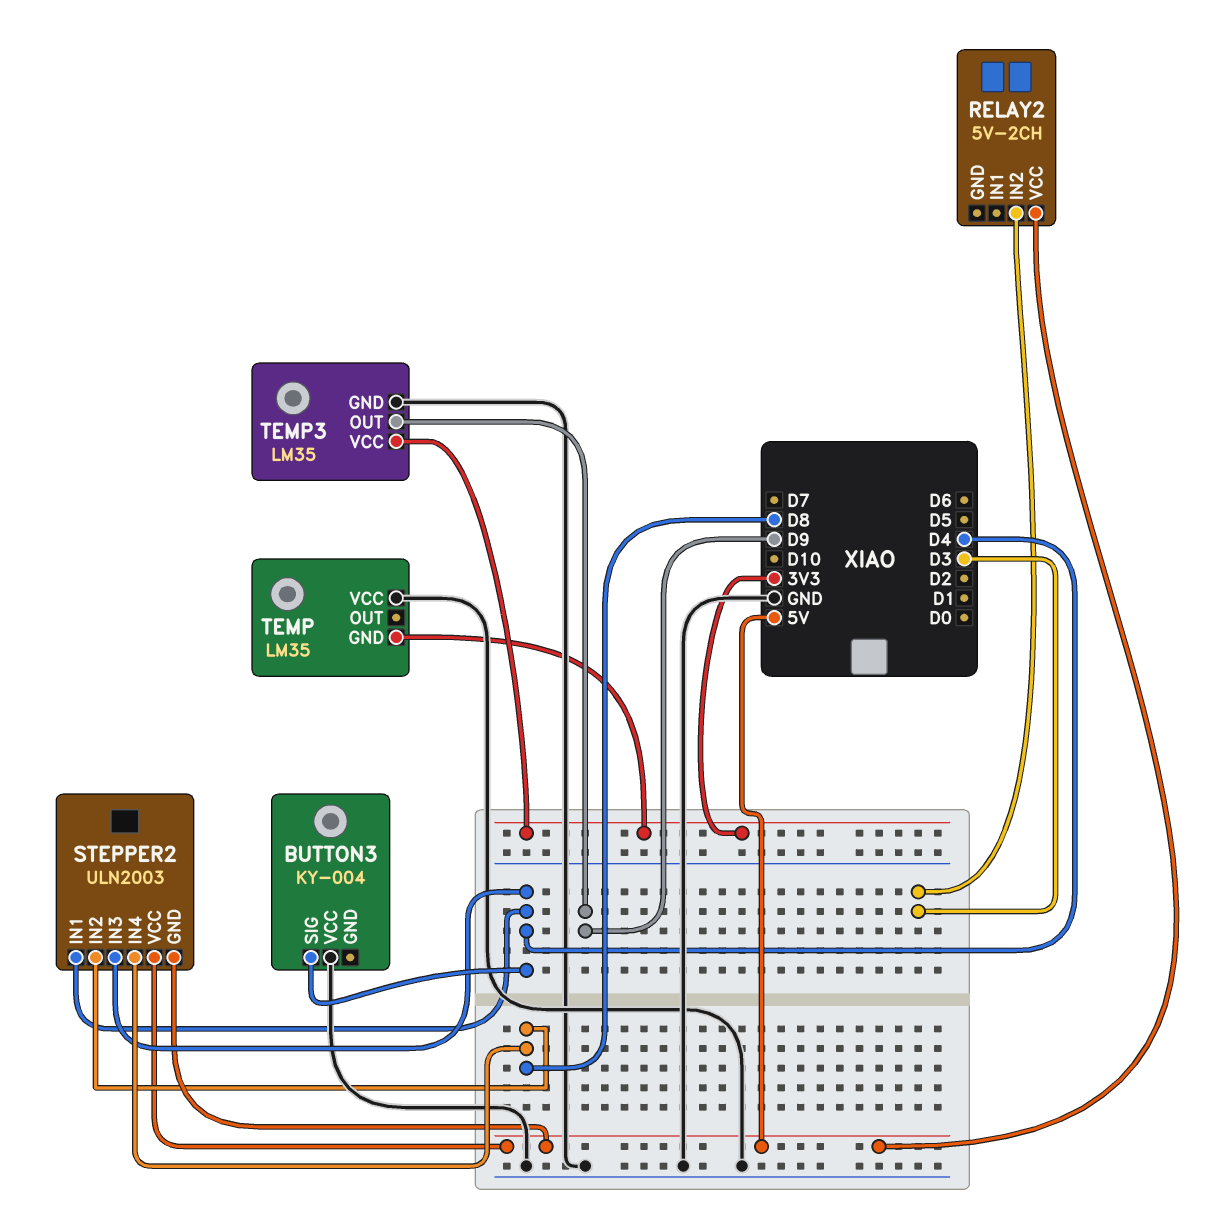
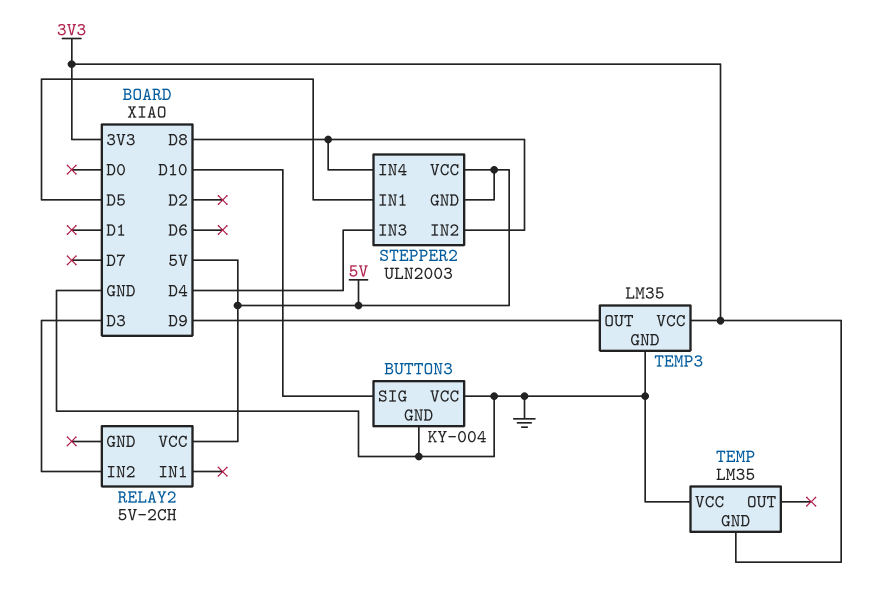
BUTTON3 pin GND: none -> GND
BUTTON3 pin SIG: D4 -> D10
STEPPER2 pin IN1: D4 -> D5

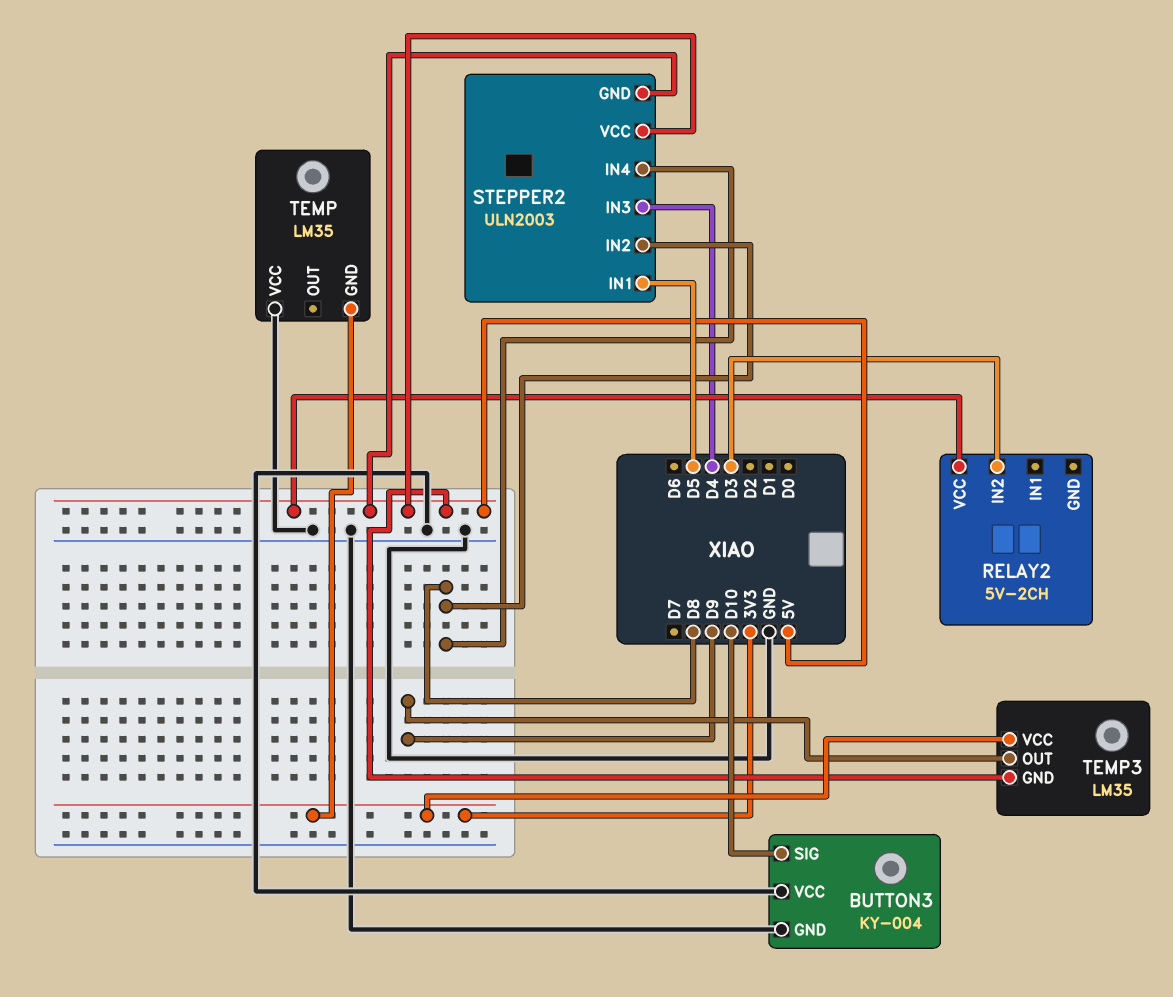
TEMP3 pin GND: GND -> 5V

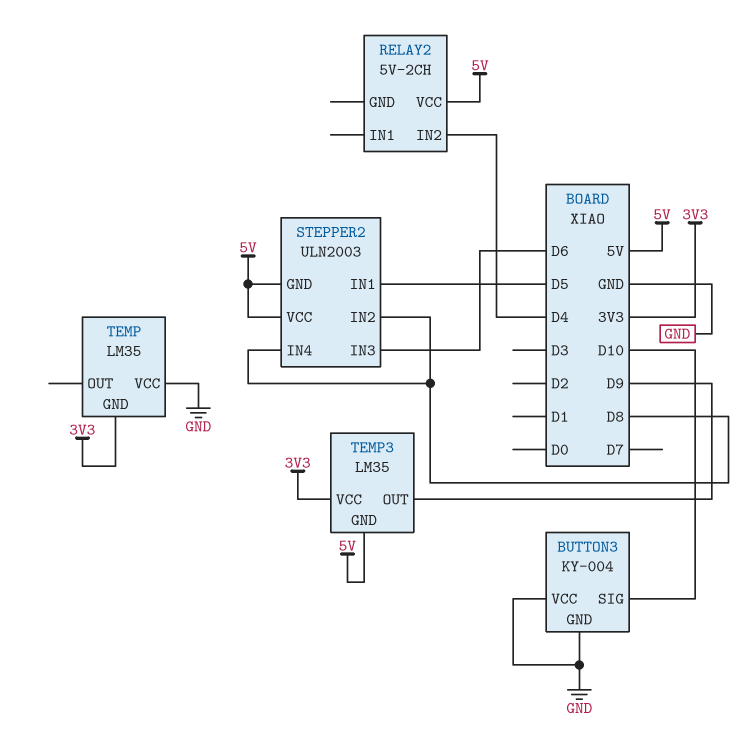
RELAY2 pin IN2: D3 -> D4
STEPPER2 pin IN3: D4 -> D6

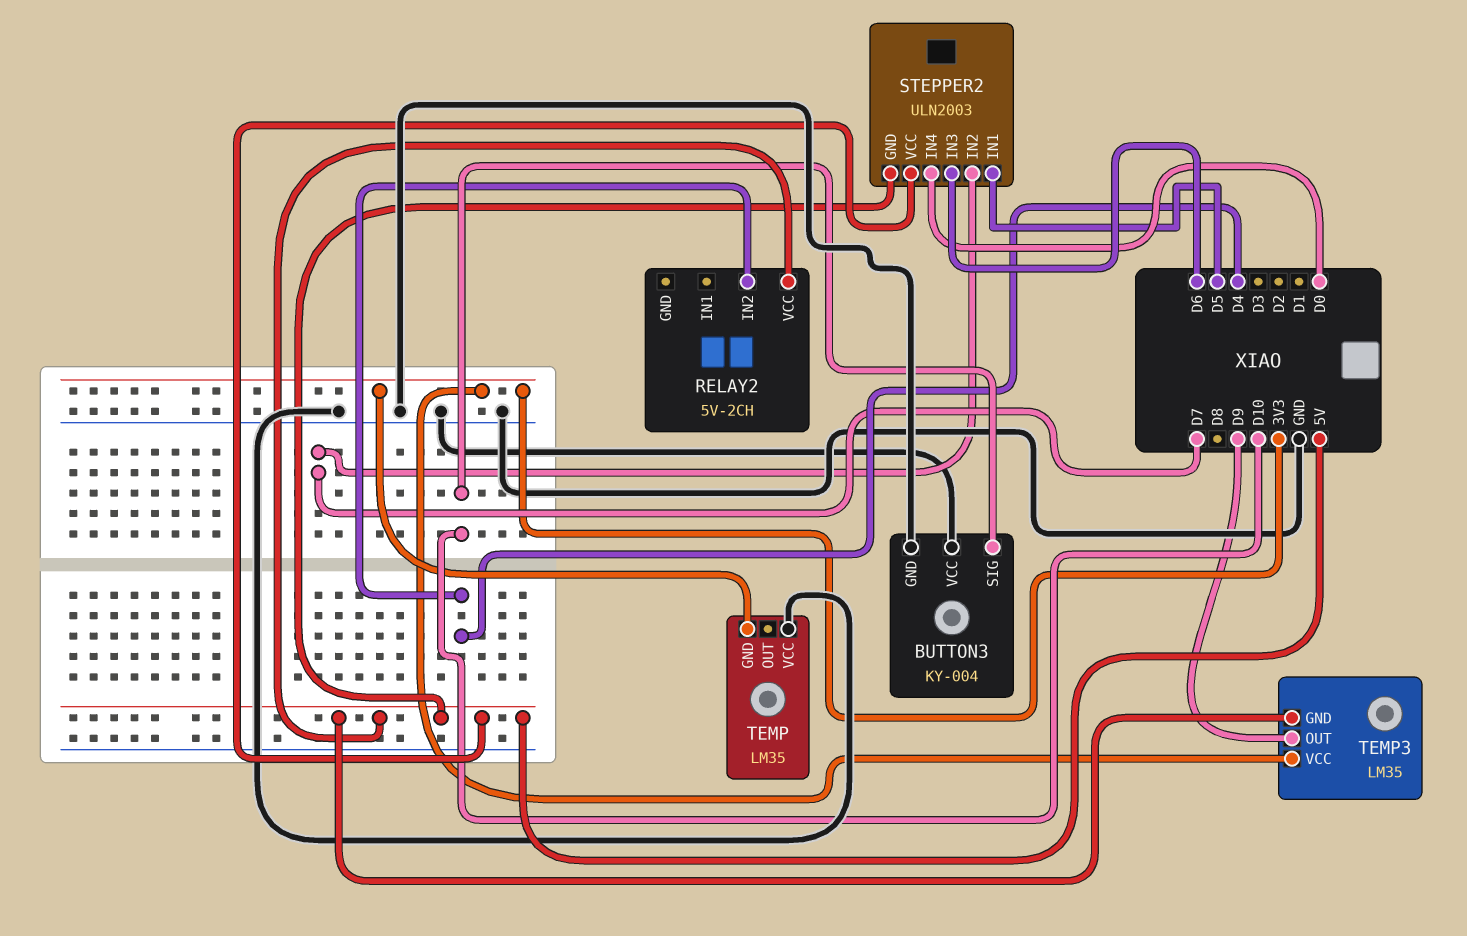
STEPPER2 pin IN2: D8 -> D7
STEPPER2 pin IN4: D8 -> D0

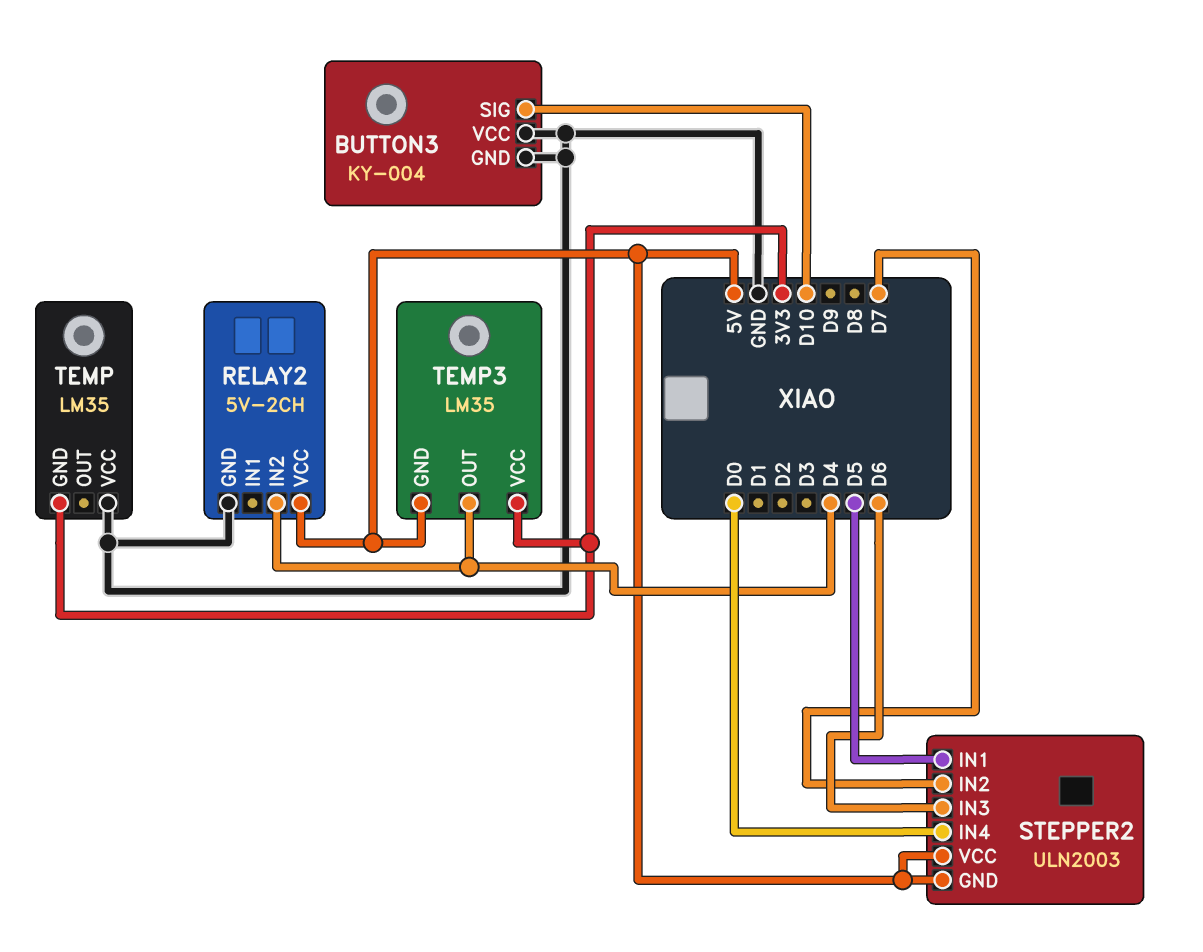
RELAY2 pin GND: none -> GND
TEMP3 pin OUT: D9 -> D4

